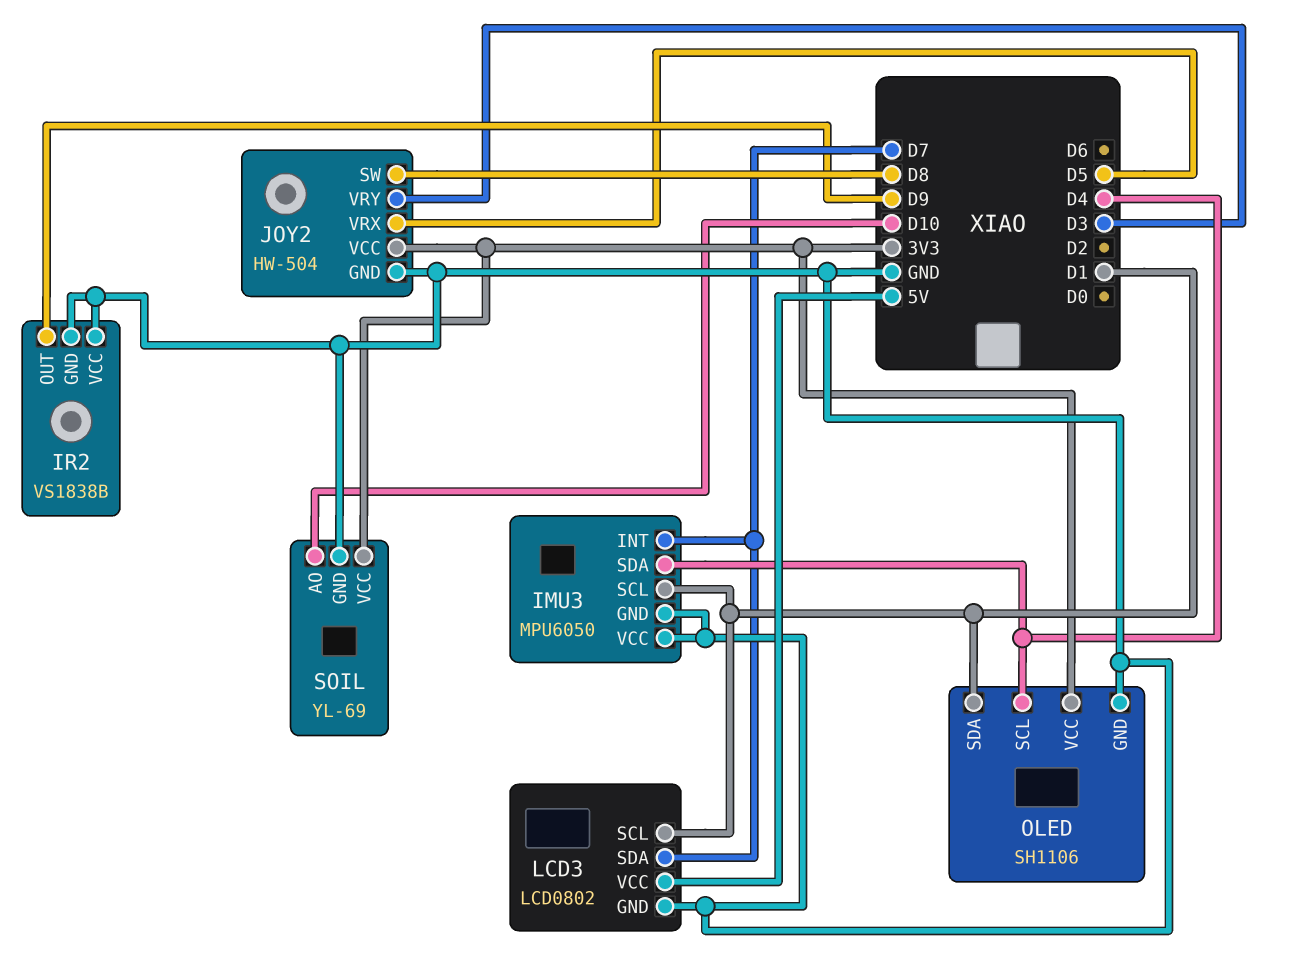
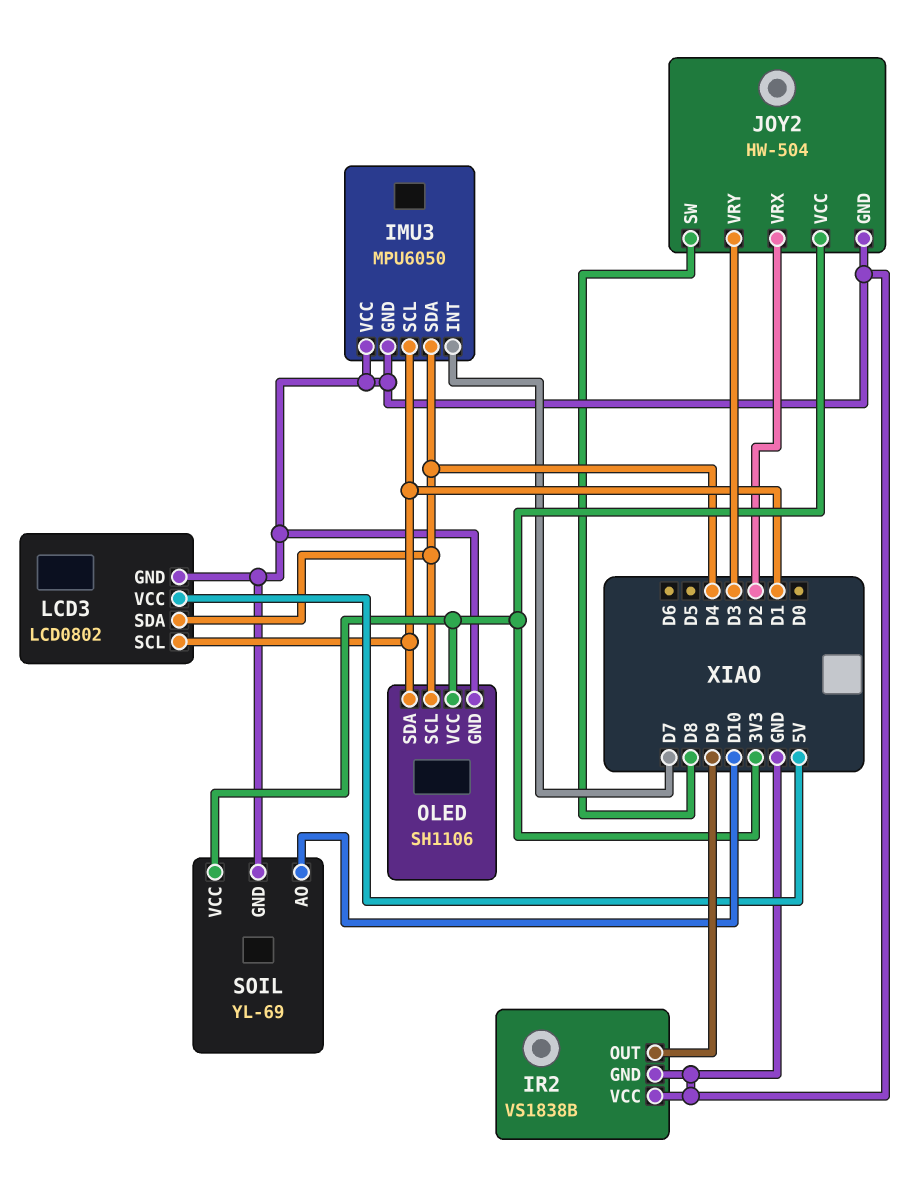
JOY2 pin VRX: D5 -> D2
LCD3 pin SDA: D7 -> D4

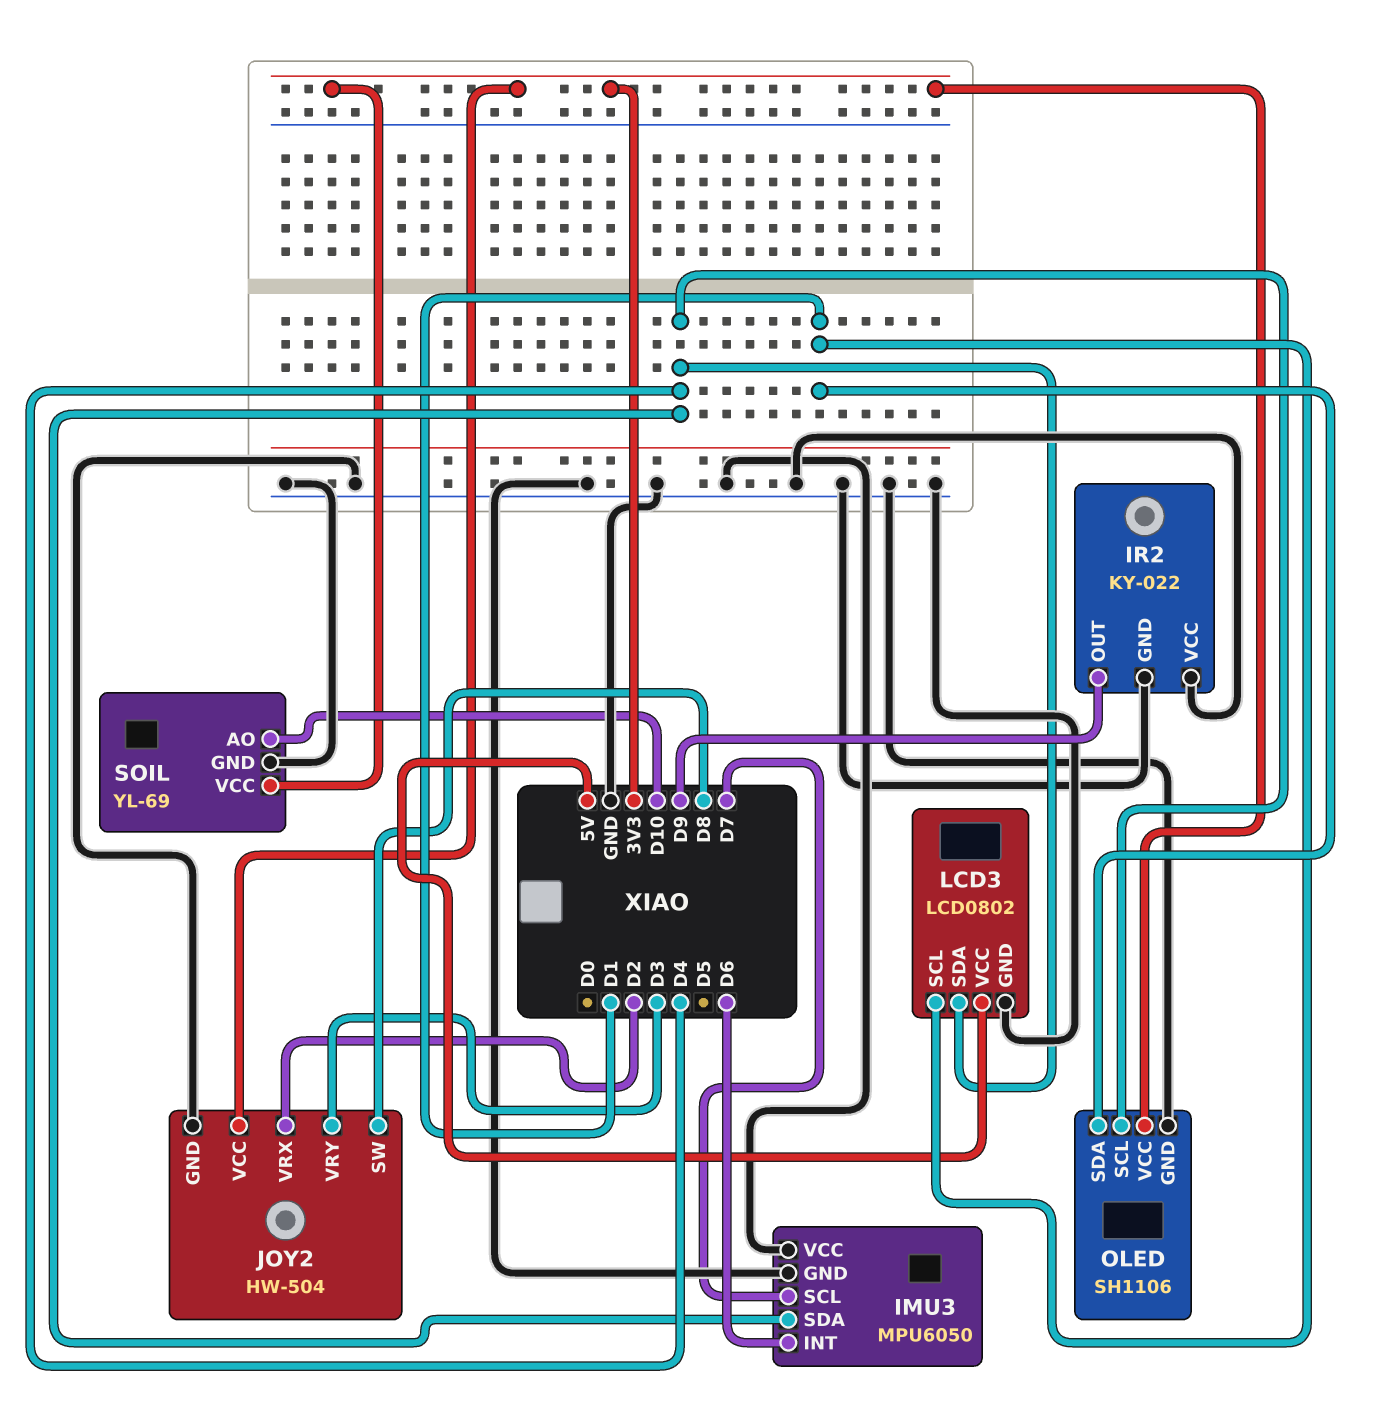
IMU3 pin INT: D7 -> D6
IMU3 pin SCL: D1 -> D7
IR2: VS1838B -> KY-022

